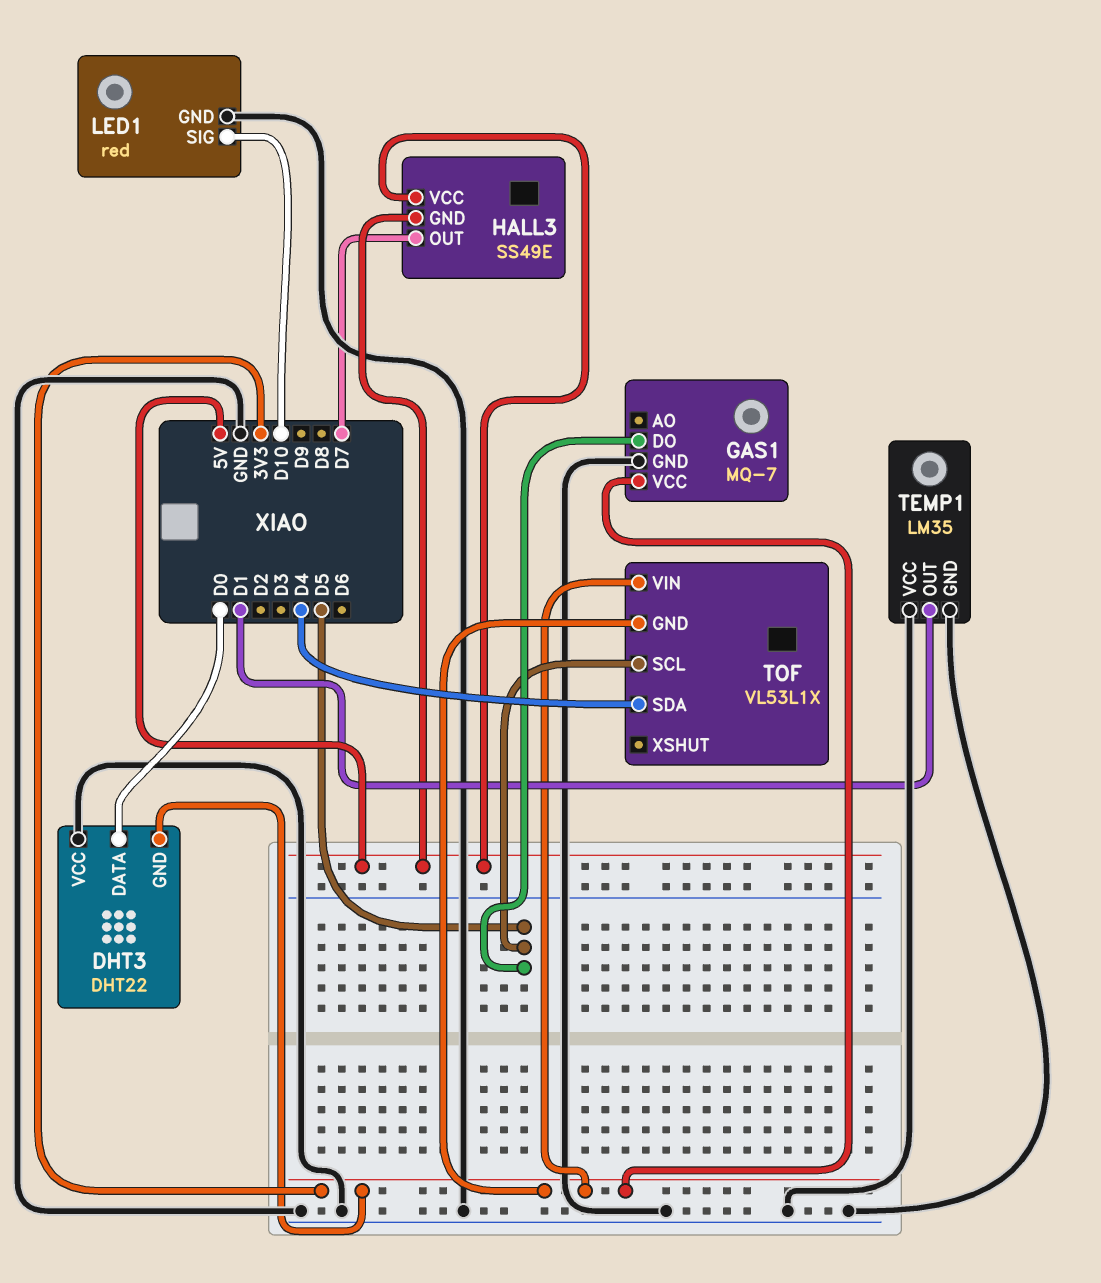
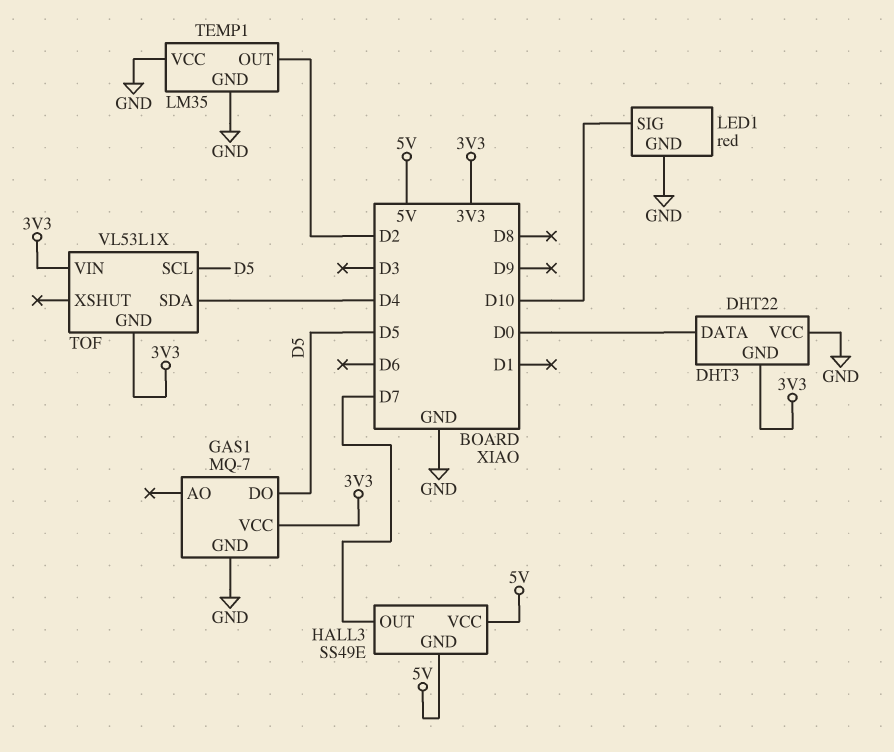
TEMP1 pin OUT: D1 -> D2

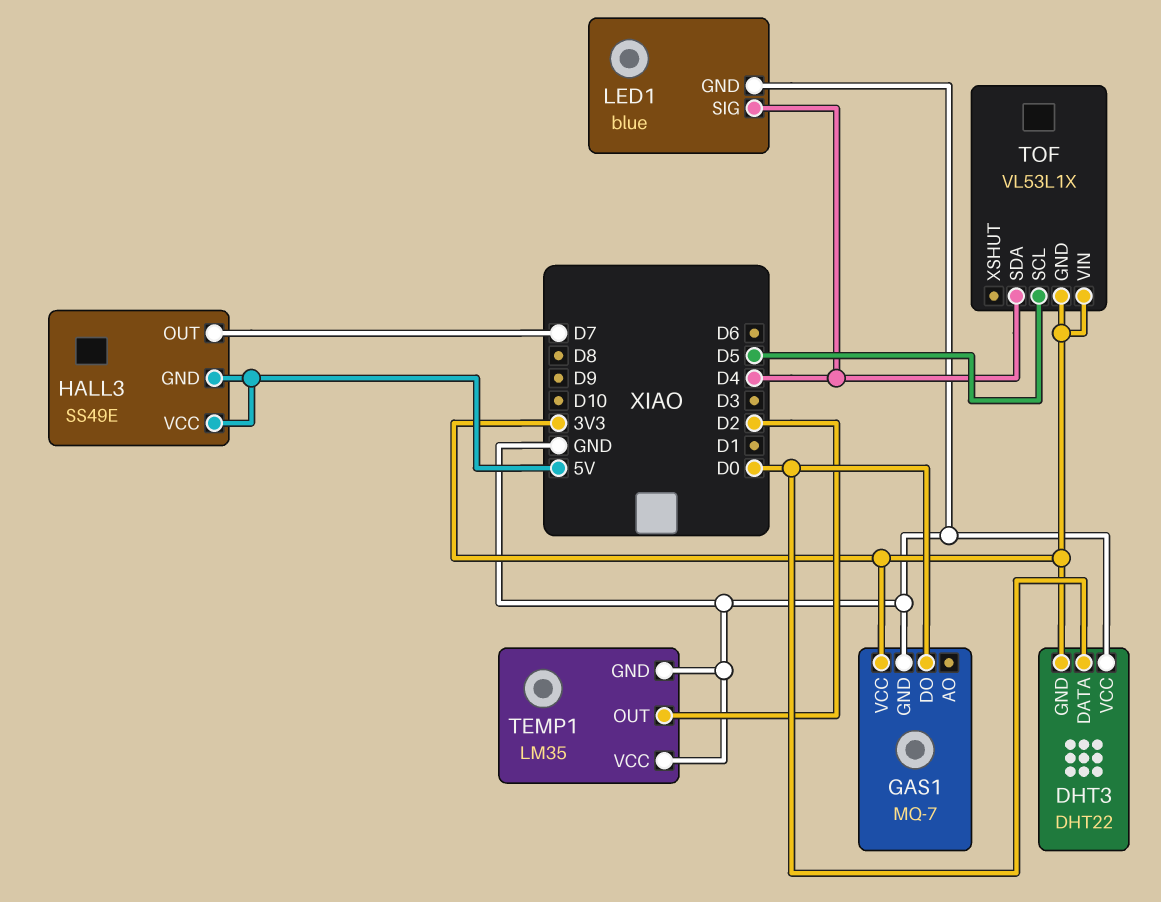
GAS1 pin DO: D5 -> D0
LED1: red -> blue
LED1 pin SIG: D10 -> D4

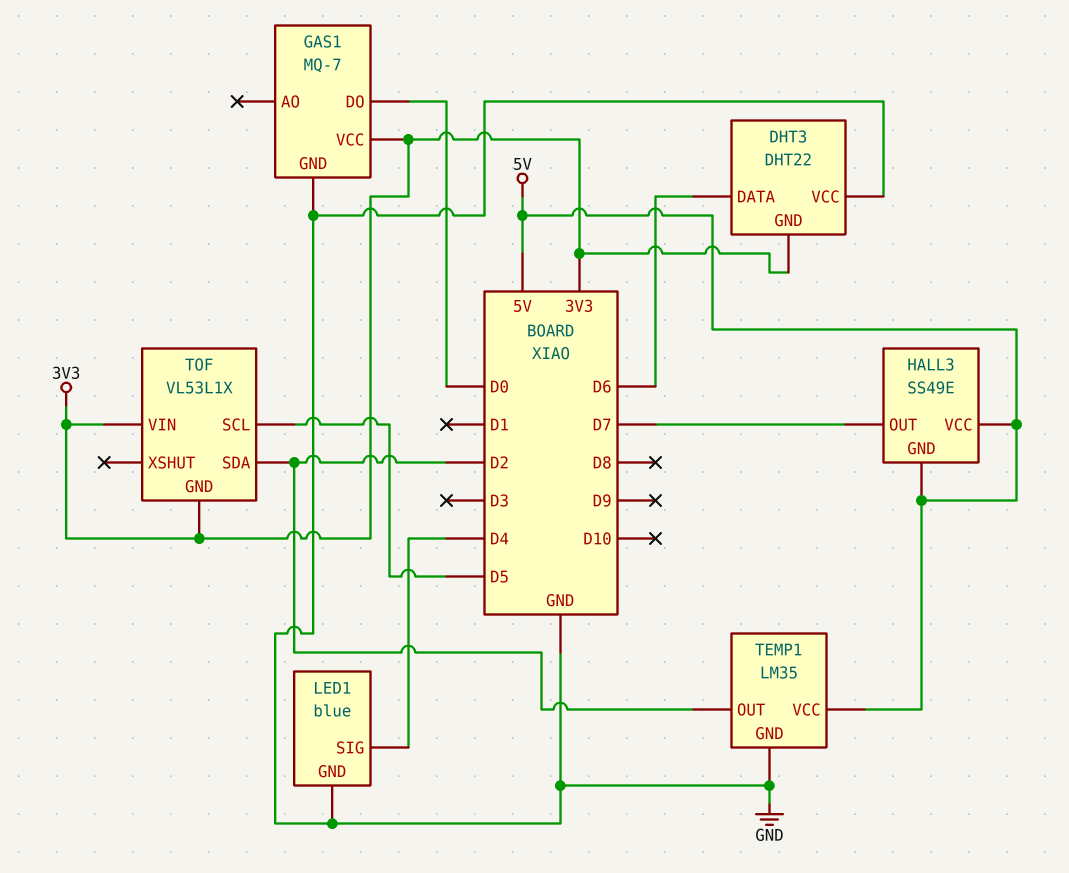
DHT3 pin DATA: D0 -> D6
TEMP1 pin VCC: GND -> 5V
TOF pin SDA: D4 -> D2

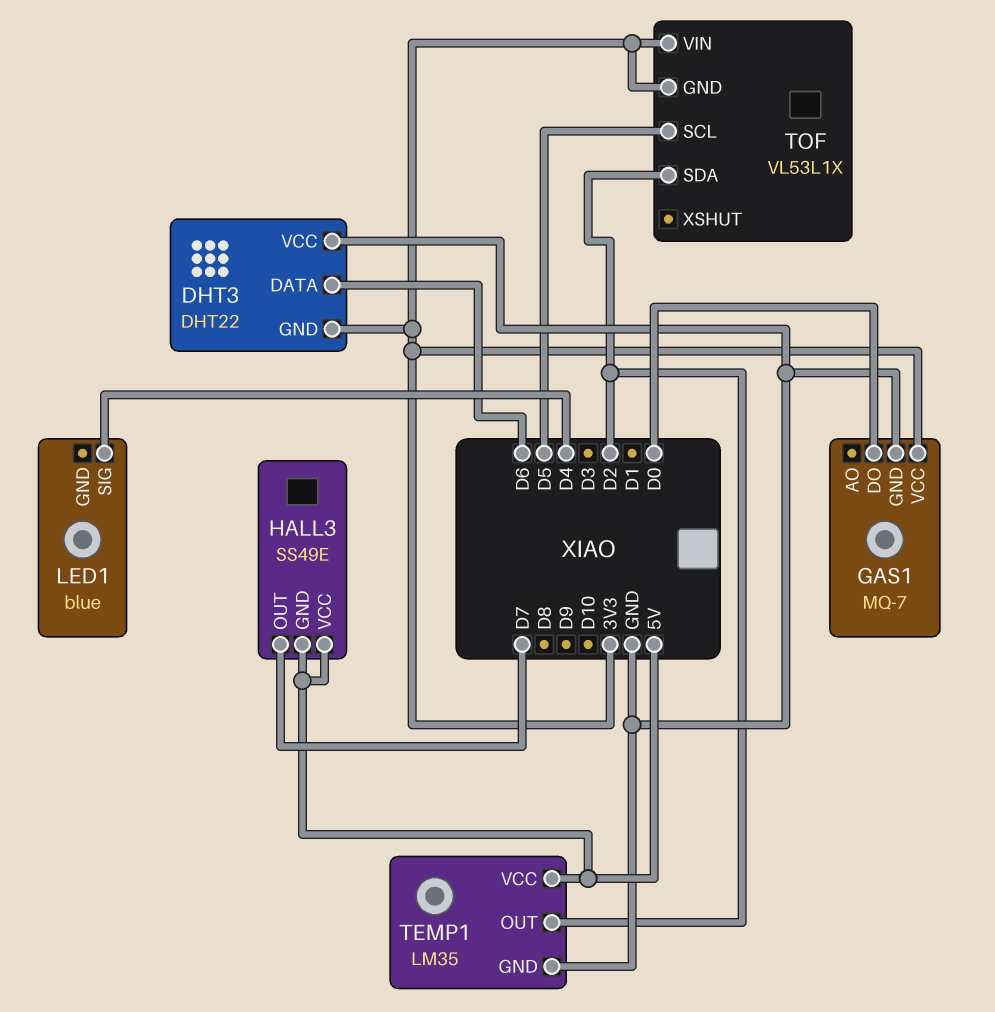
LED1 pin GND: GND -> none

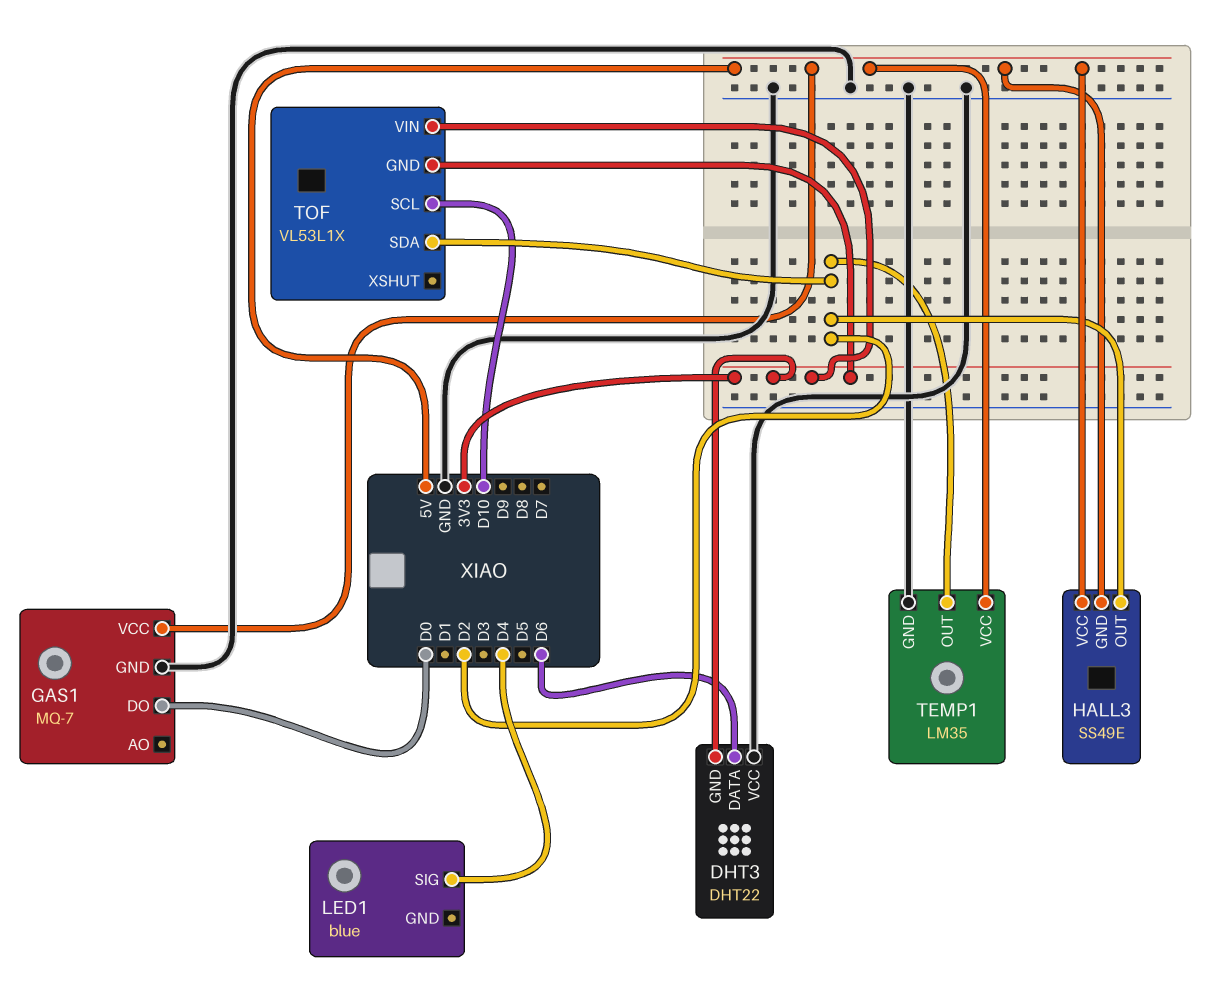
GAS1 pin VCC: 3V3 -> 5V
HALL3 pin OUT: D7 -> D2
TOF pin SCL: D5 -> D10

